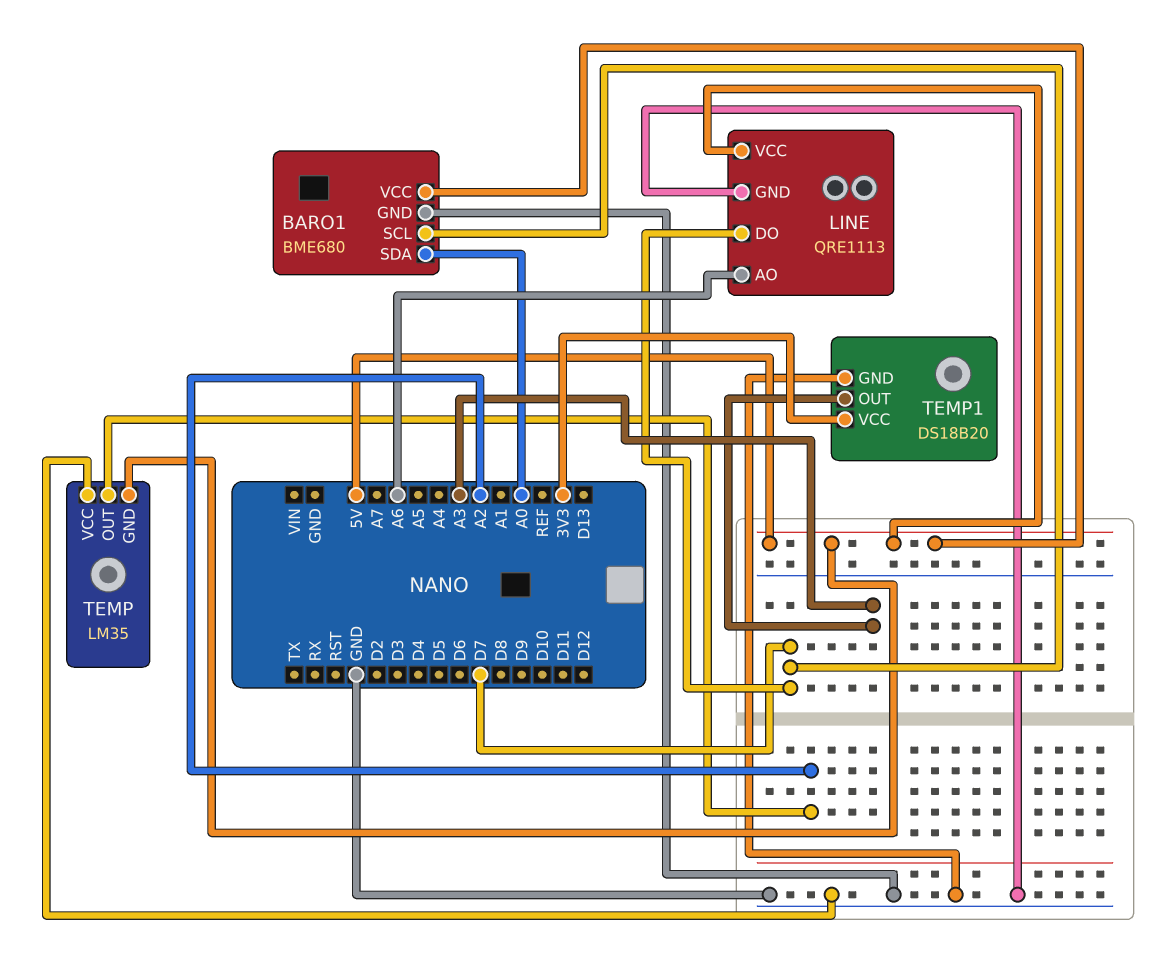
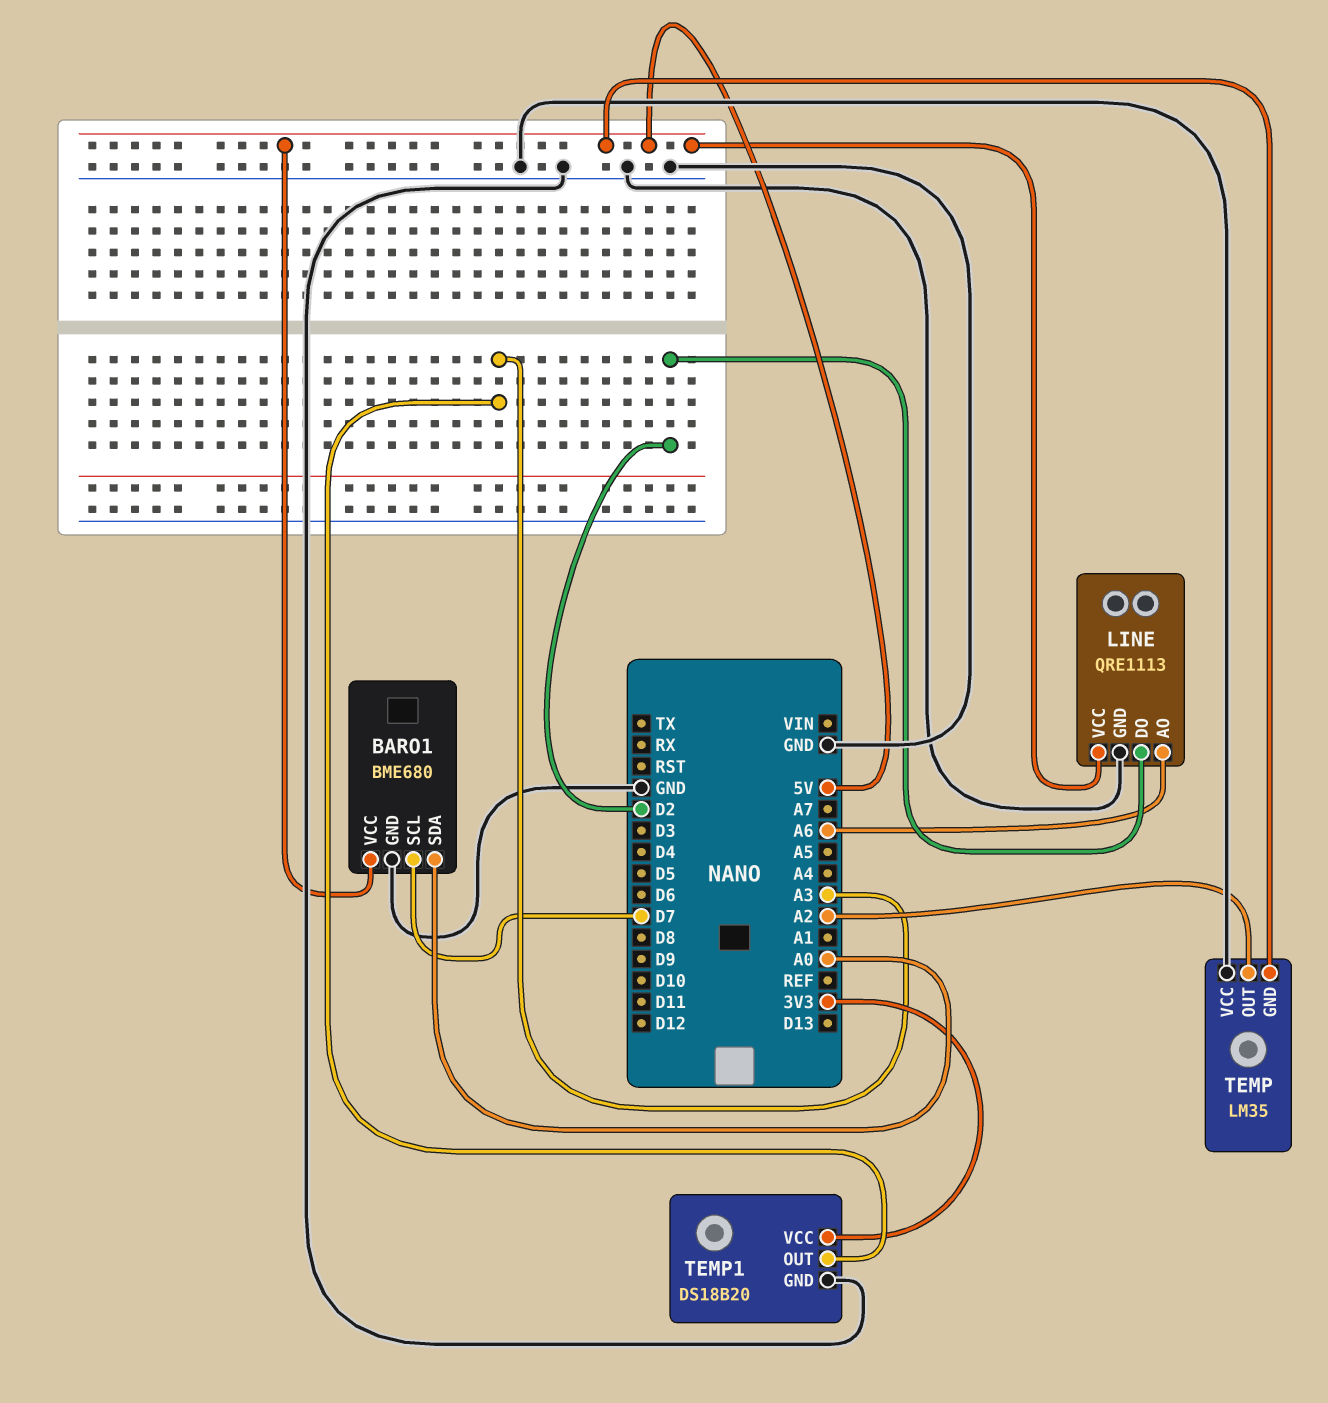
LINE pin DO: D7 -> D2

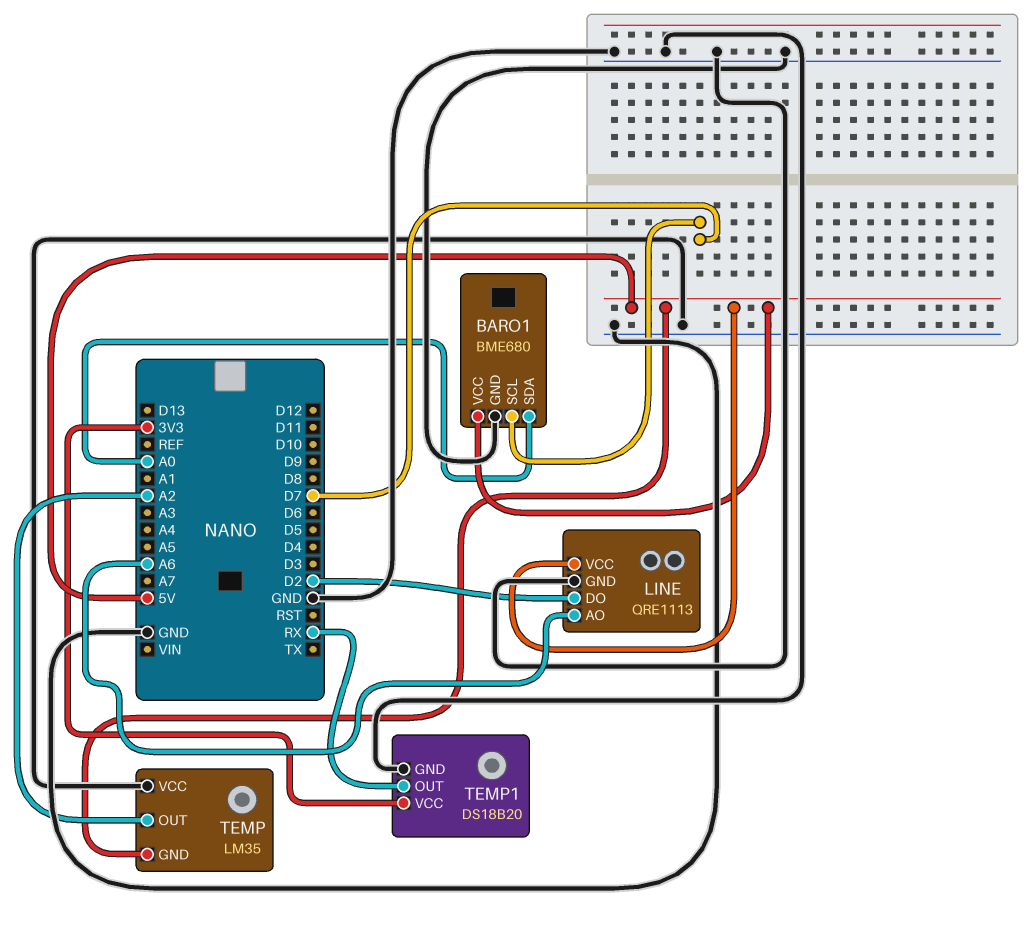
TEMP1 pin OUT: A3 -> RX

